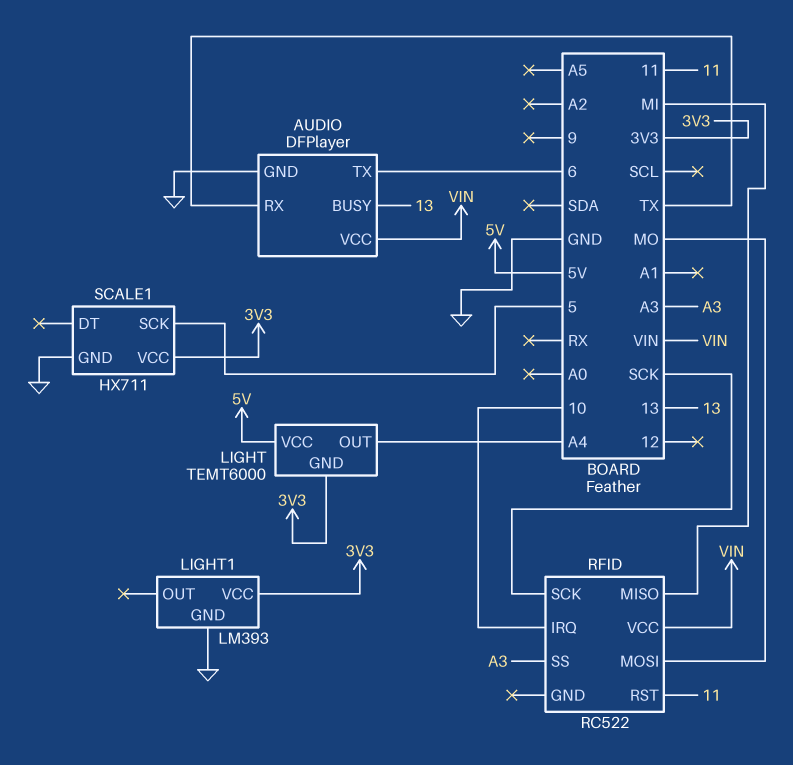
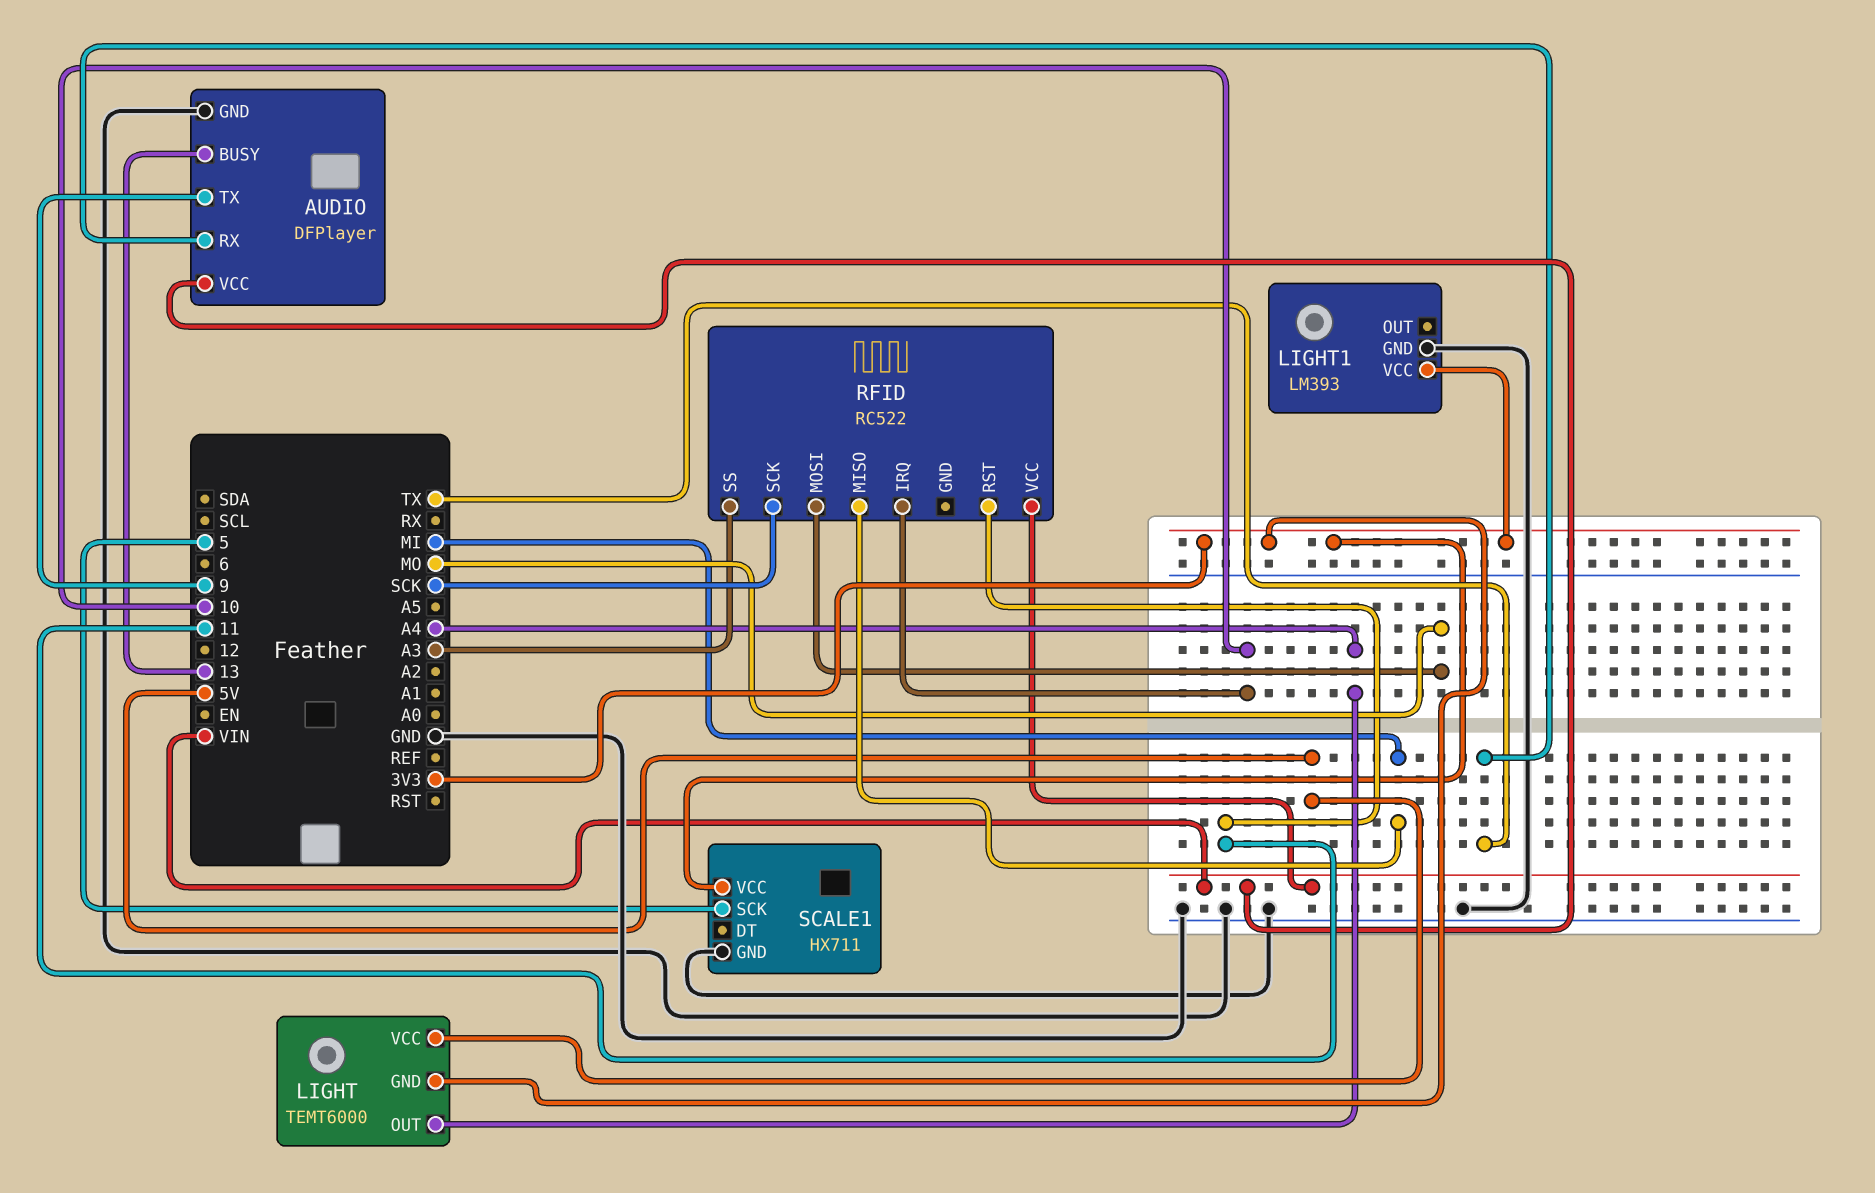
AUDIO pin TX: 6 -> 9

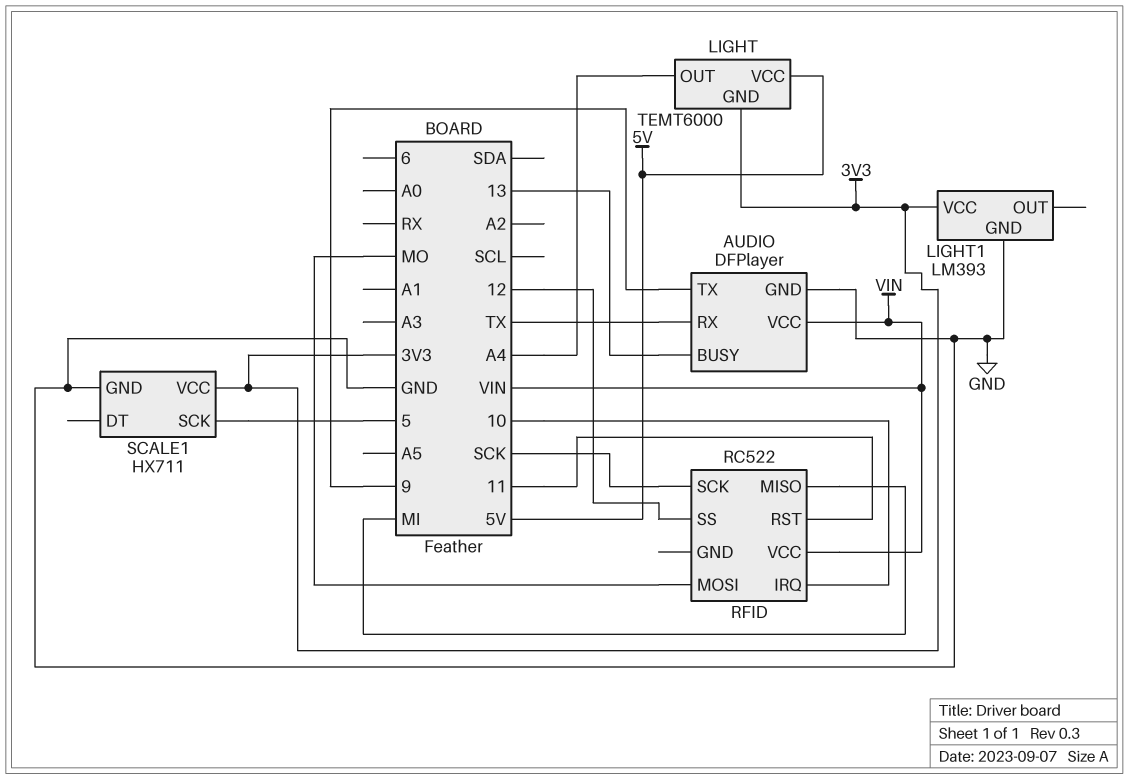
RFID pin SS: A3 -> 12

